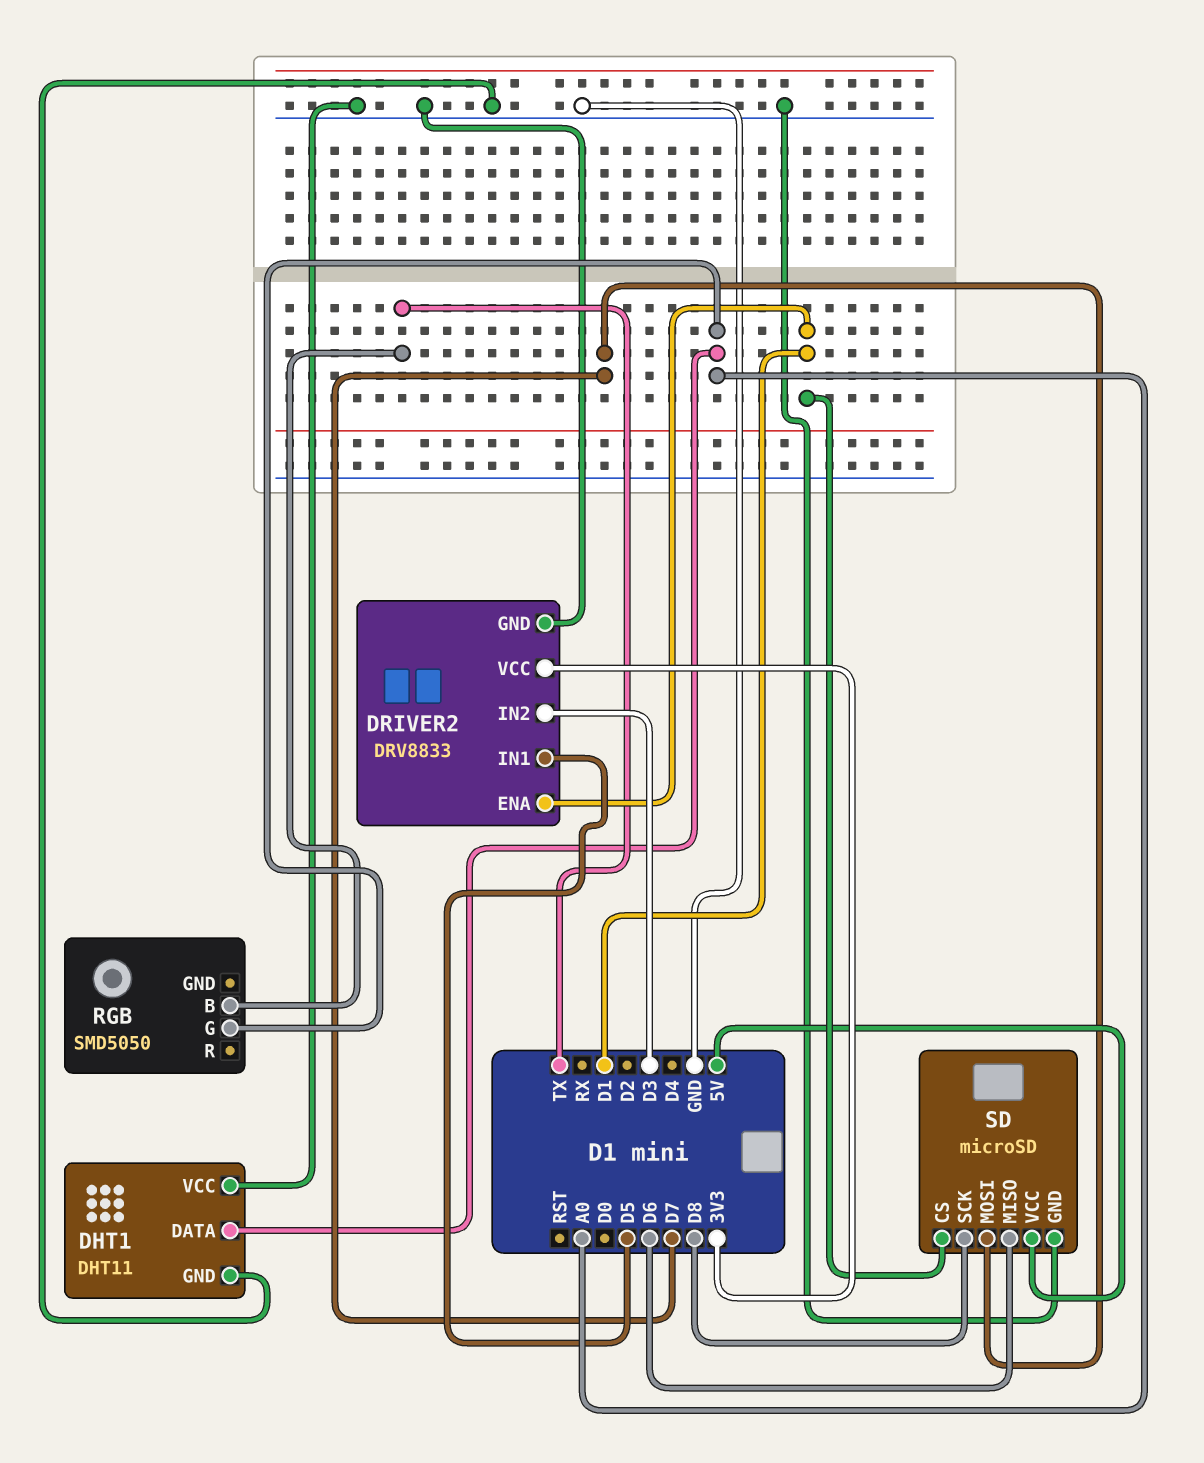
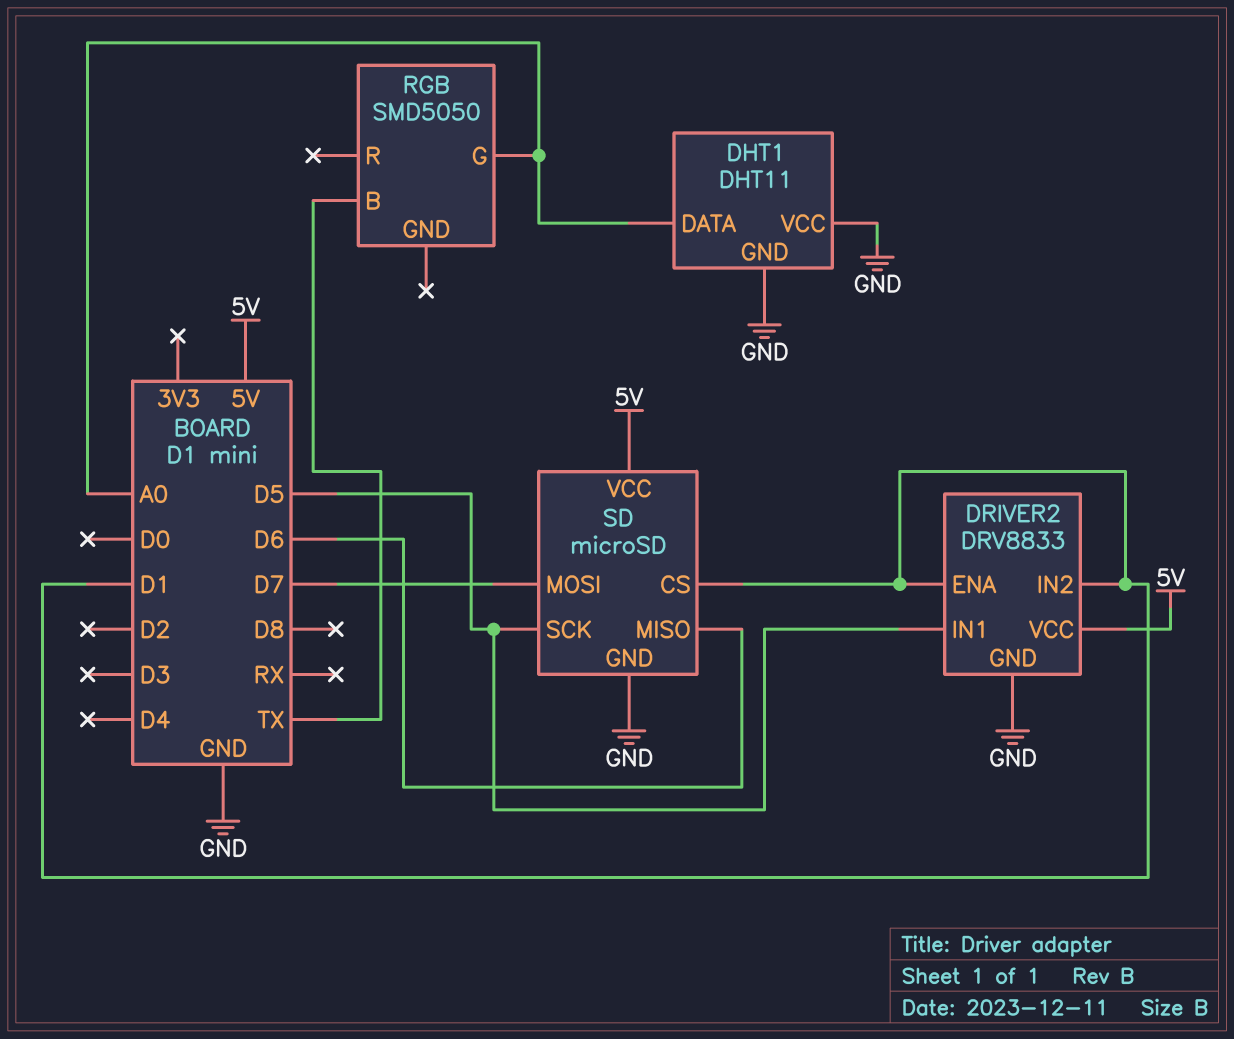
DRIVER2 pin IN2: D3 -> D1
DRIVER2 pin VCC: 3V3 -> 5V
SD pin SCK: D8 -> D5

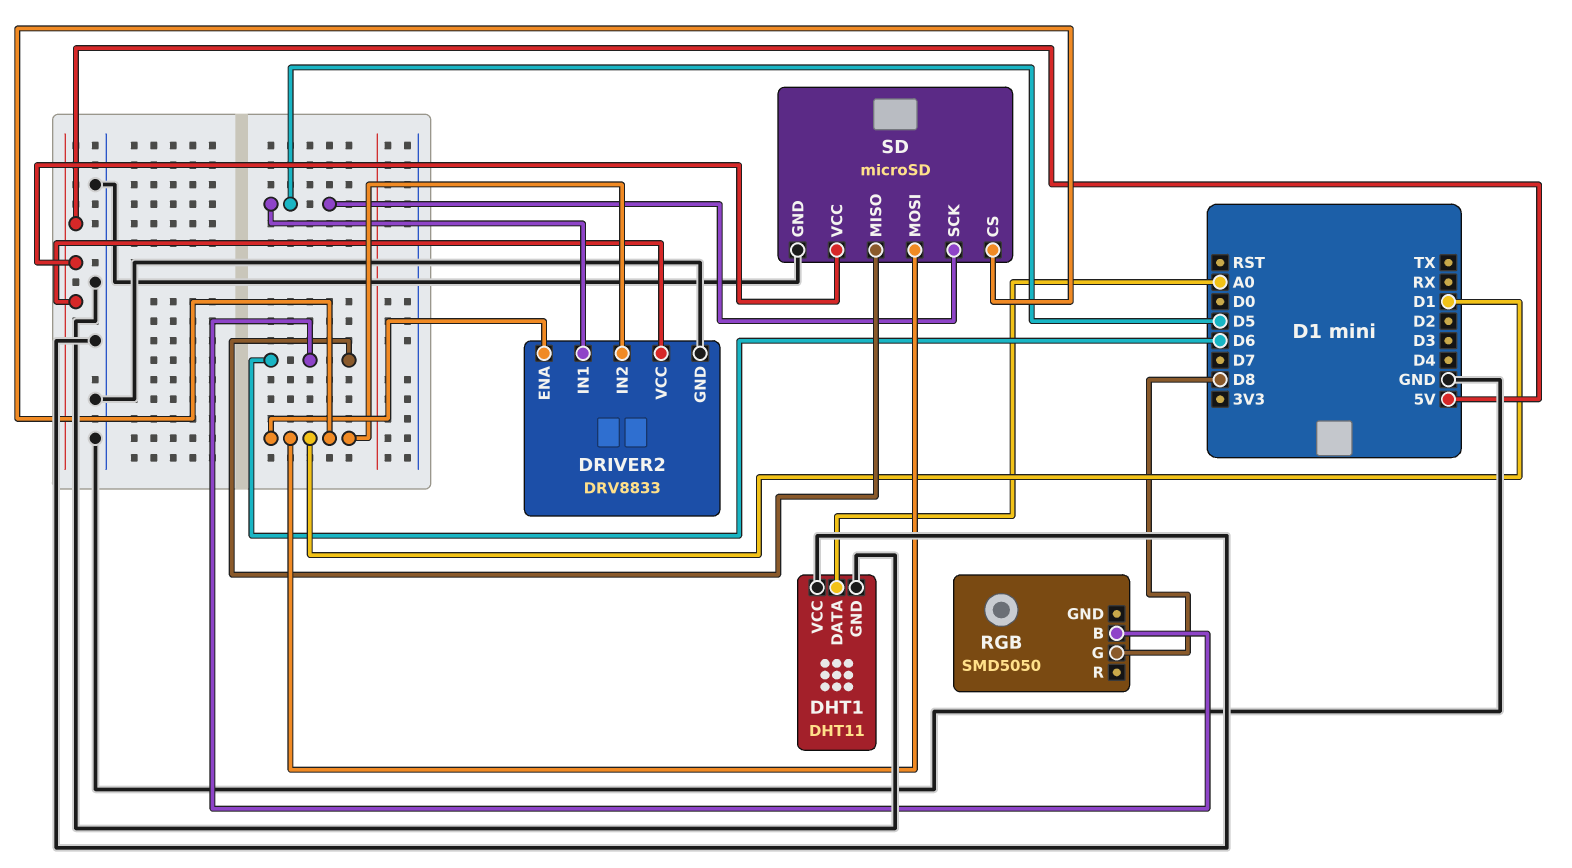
RGB pin B: TX -> D6
RGB pin G: A0 -> D8
SD pin MOSI: D7 -> D1

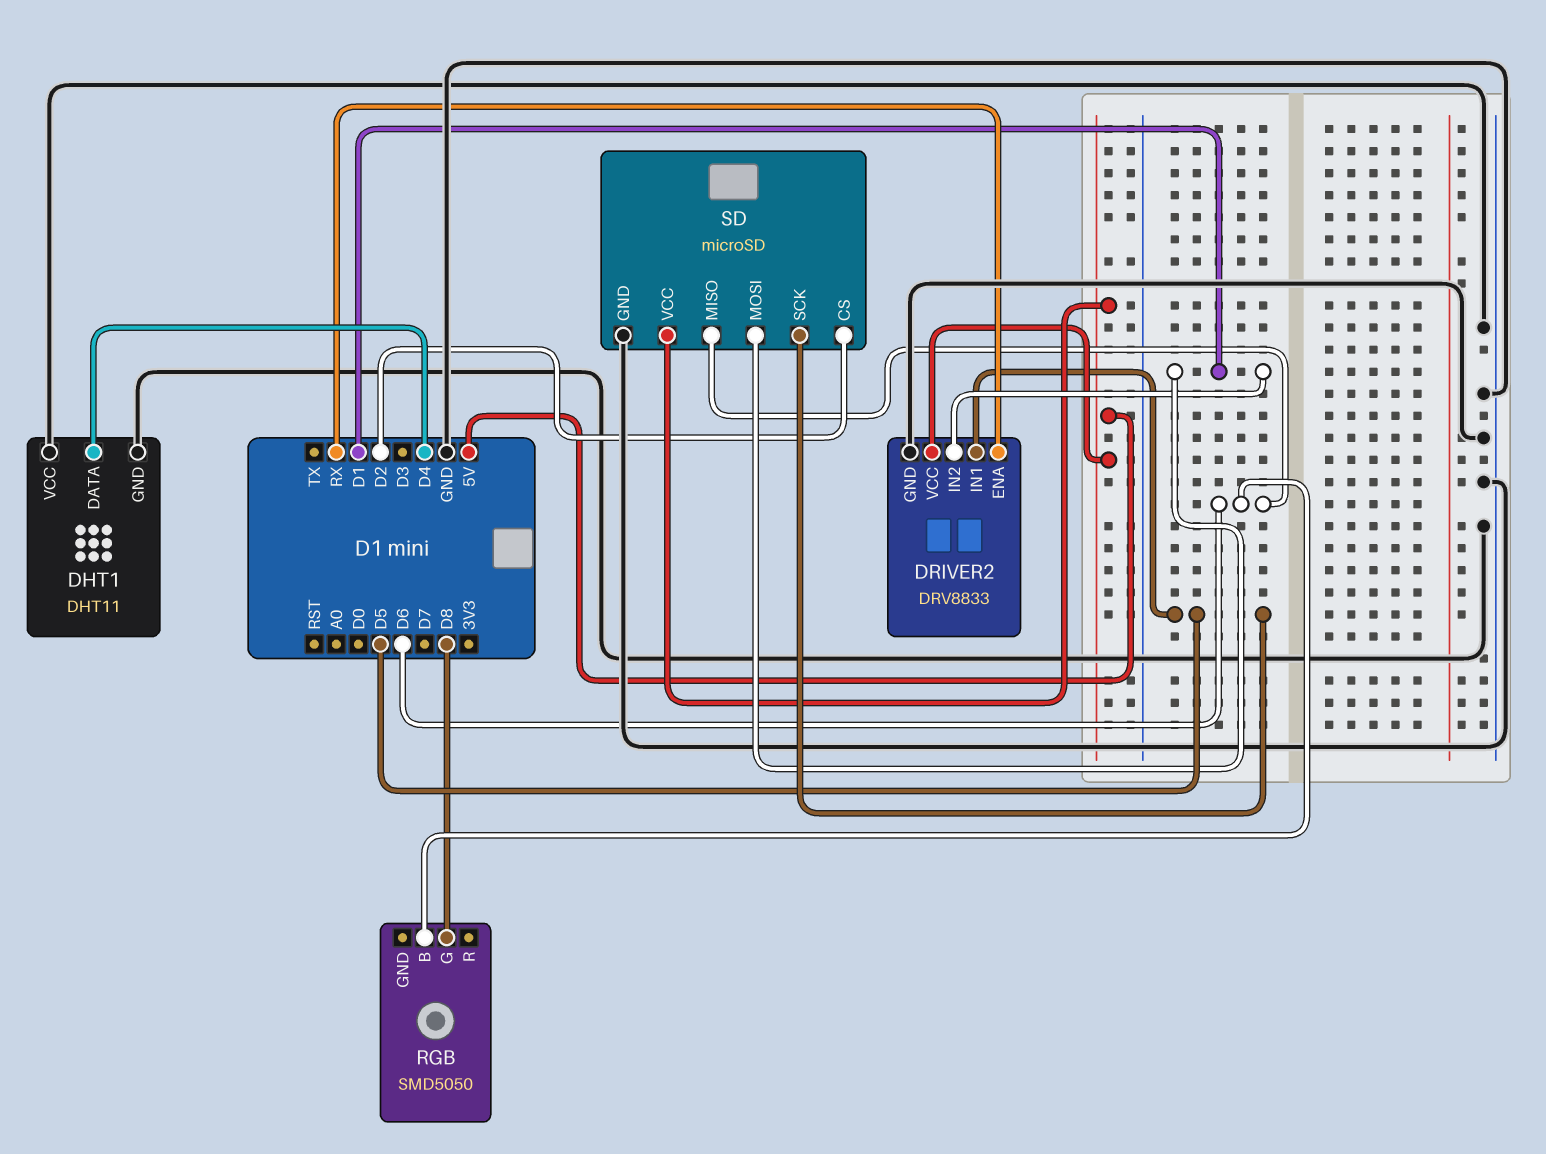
DHT1 pin DATA: A0 -> D4
DRIVER2 pin ENA: D1 -> RX
SD pin CS: D1 -> D2

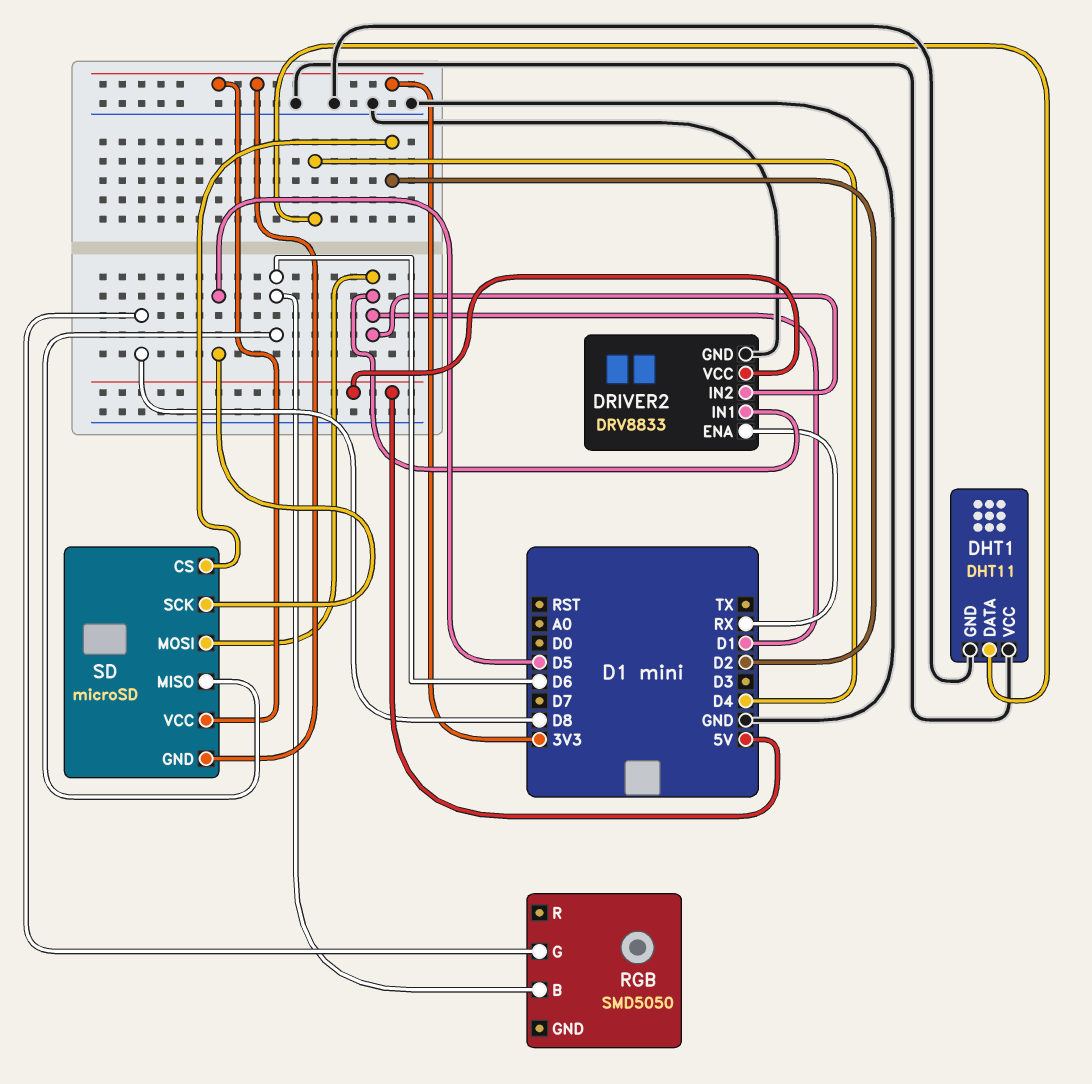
DRIVER2 pin IN1: D5 -> D1
SD pin GND: GND -> 3V3
SD pin VCC: 5V -> 3V3

